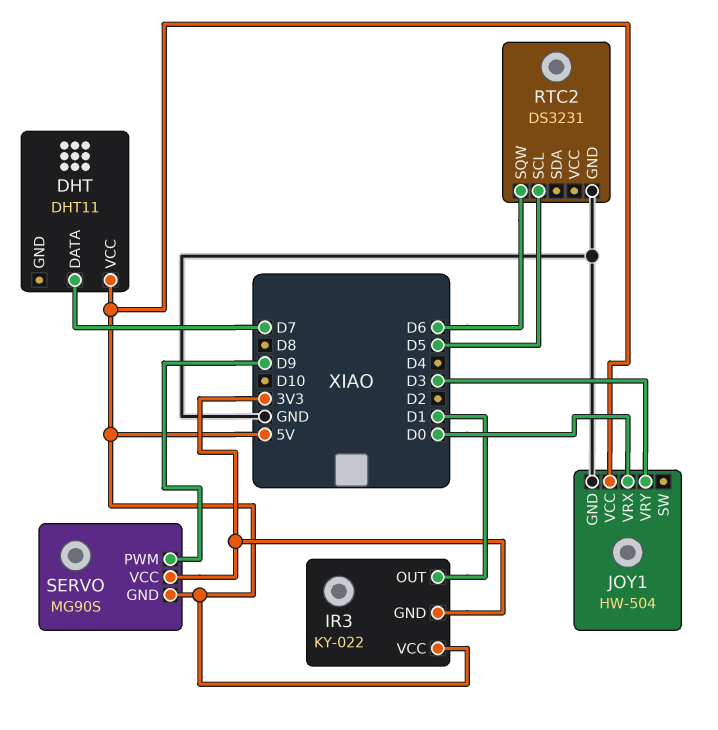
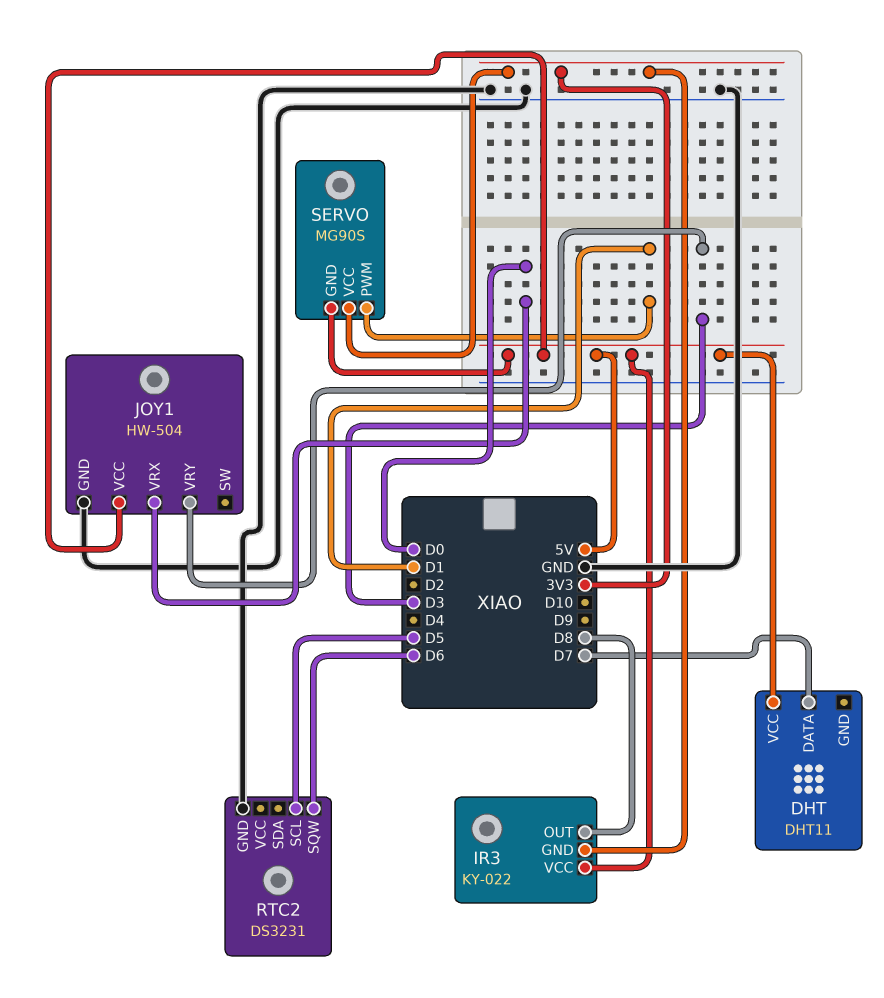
IR3 pin OUT: D1 -> D8
SERVO pin PWM: D9 -> D1

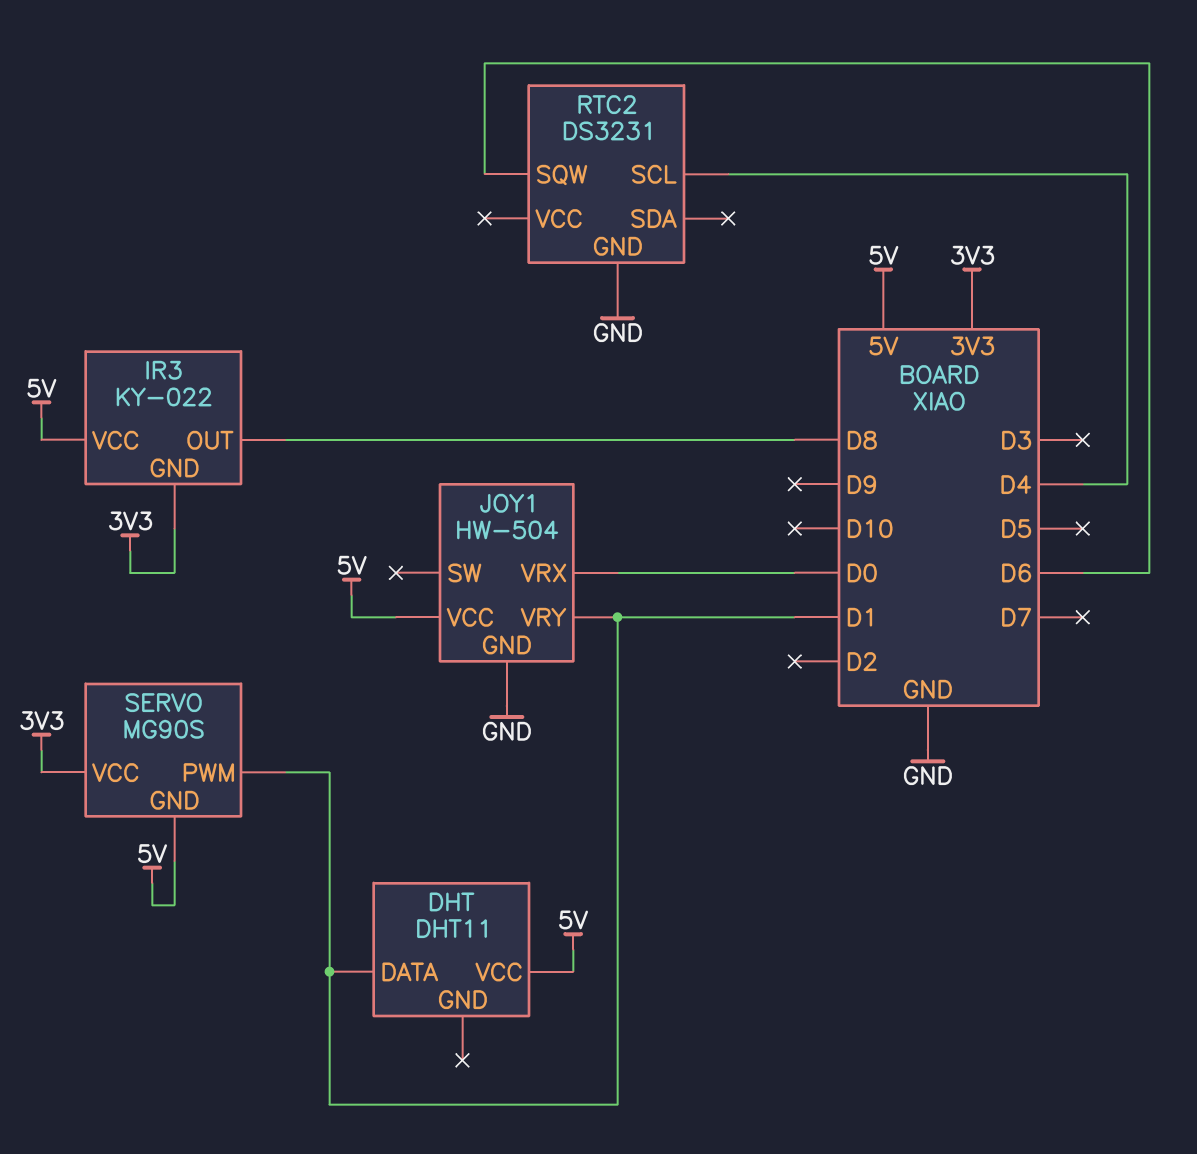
DHT pin DATA: D7 -> D1
JOY1 pin VRY: D3 -> D1
RTC2 pin SCL: D5 -> D4

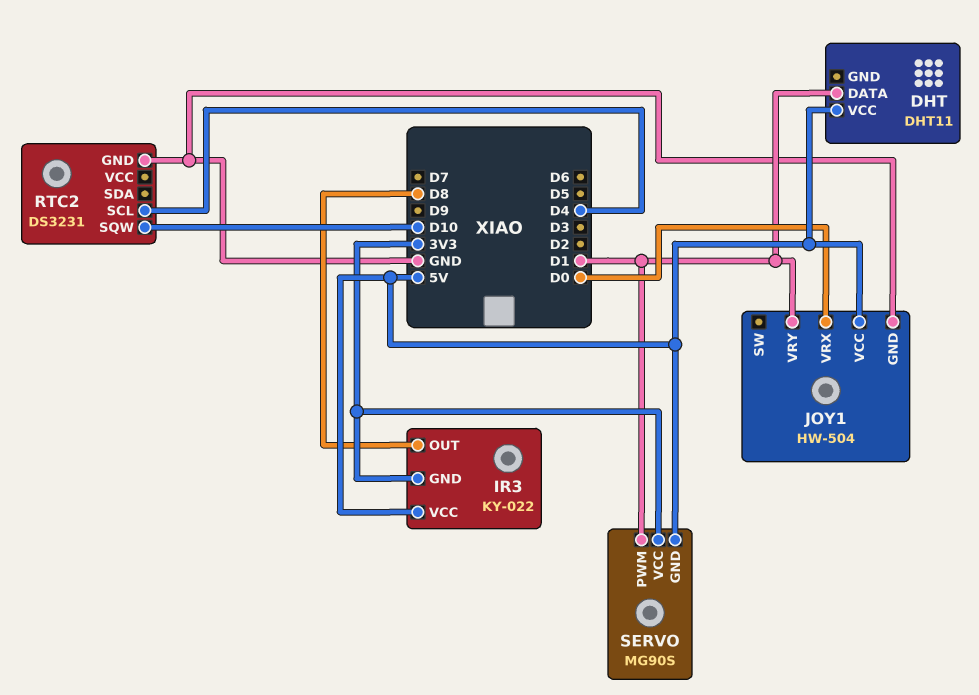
RTC2 pin SQW: D6 -> D10

